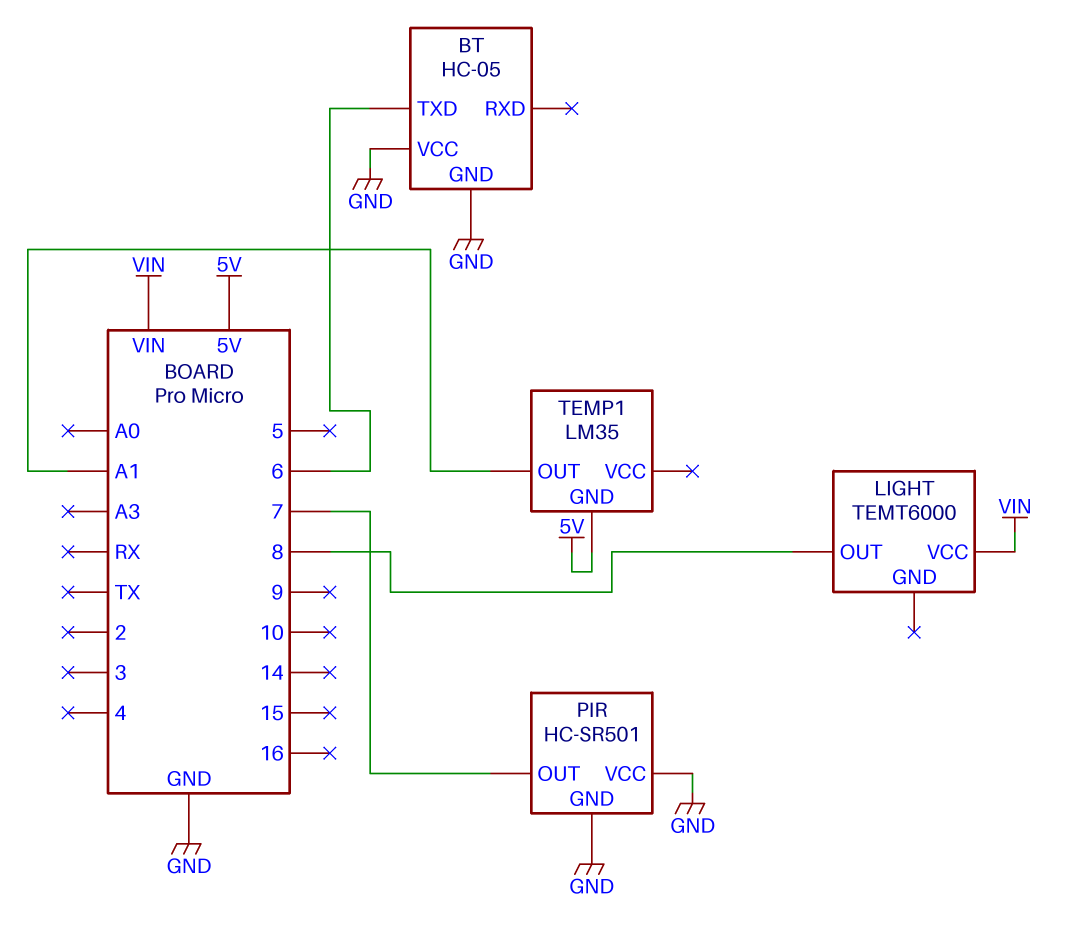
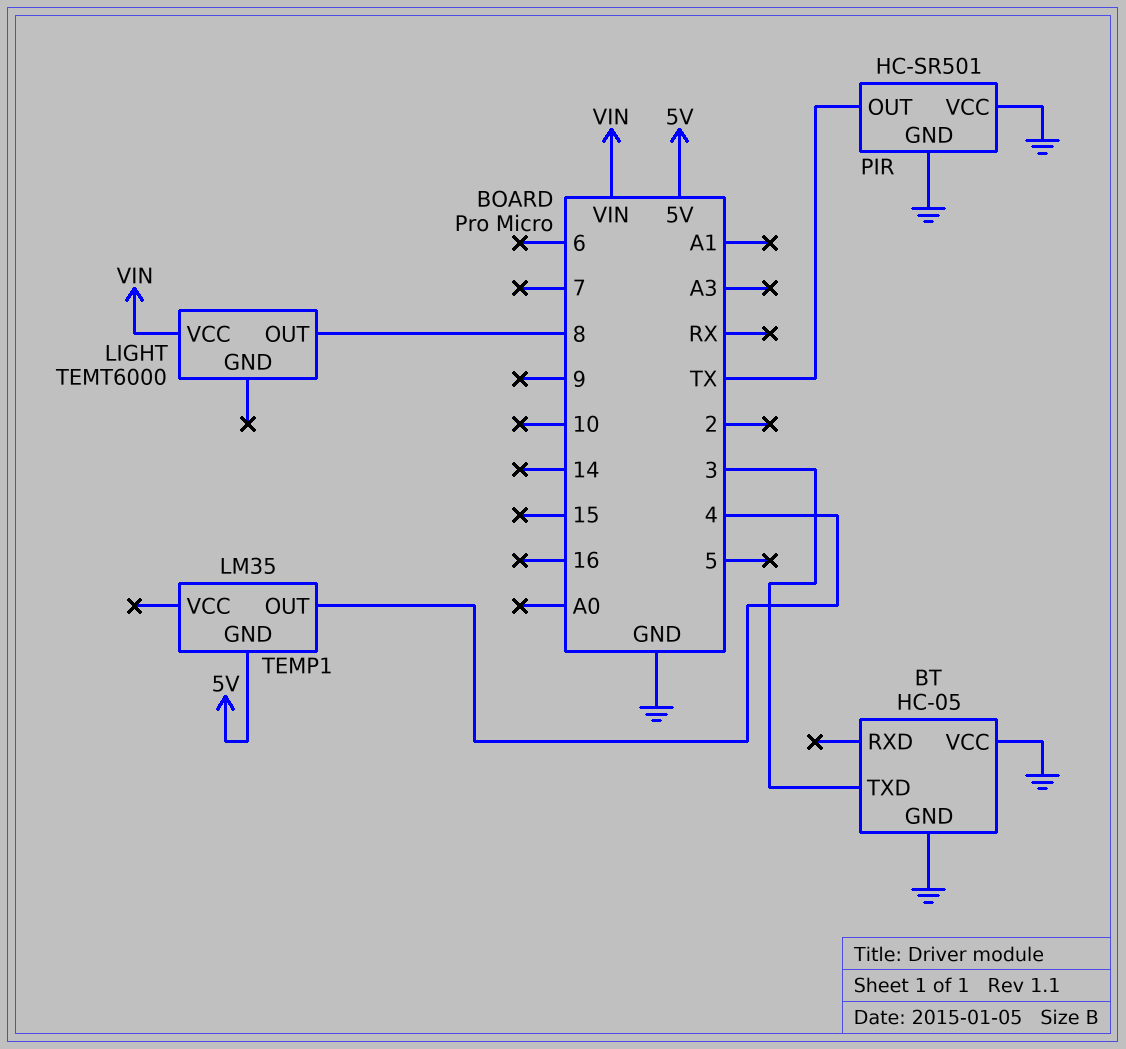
BT pin TXD: 6 -> 3
PIR pin OUT: 7 -> TX
TEMP1 pin OUT: A1 -> 4

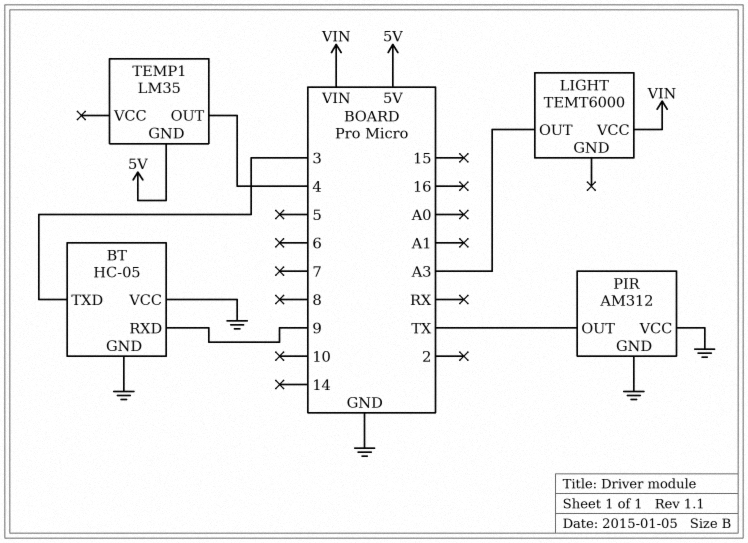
BT pin RXD: none -> 9
LIGHT pin OUT: 8 -> A3
PIR: HC-SR501 -> AM312

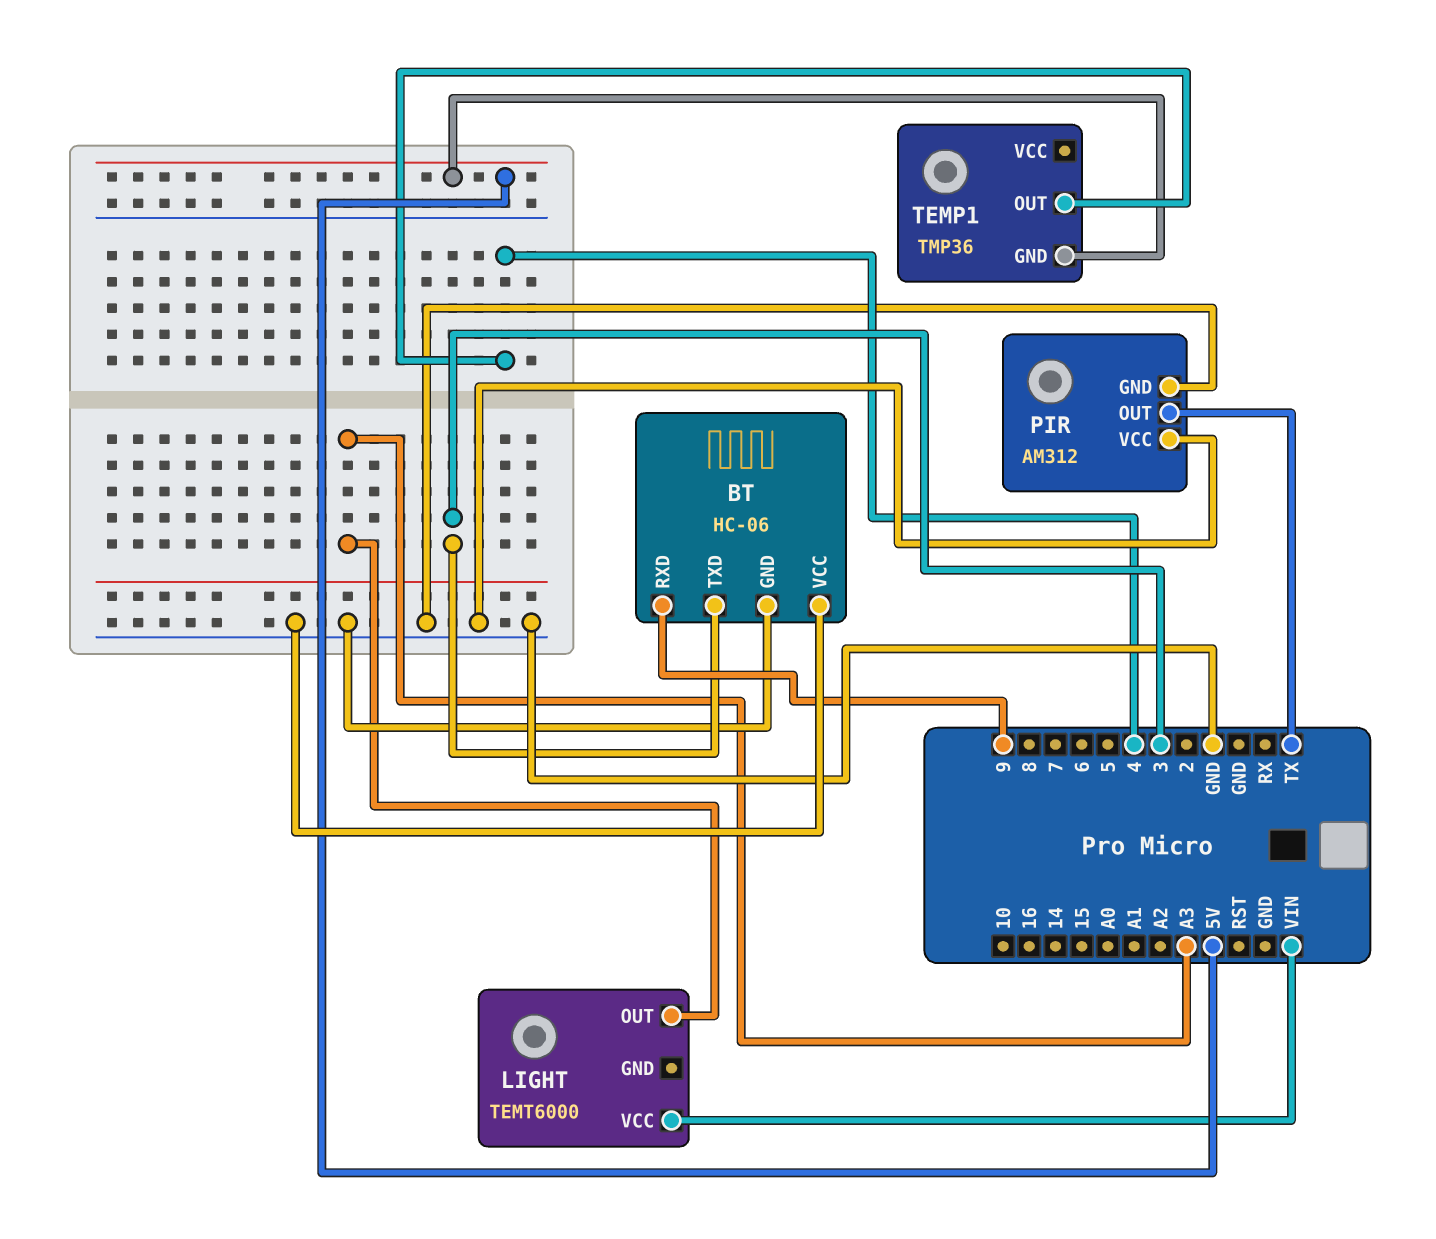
BT: HC-05 -> HC-06
TEMP1: LM35 -> TMP36

